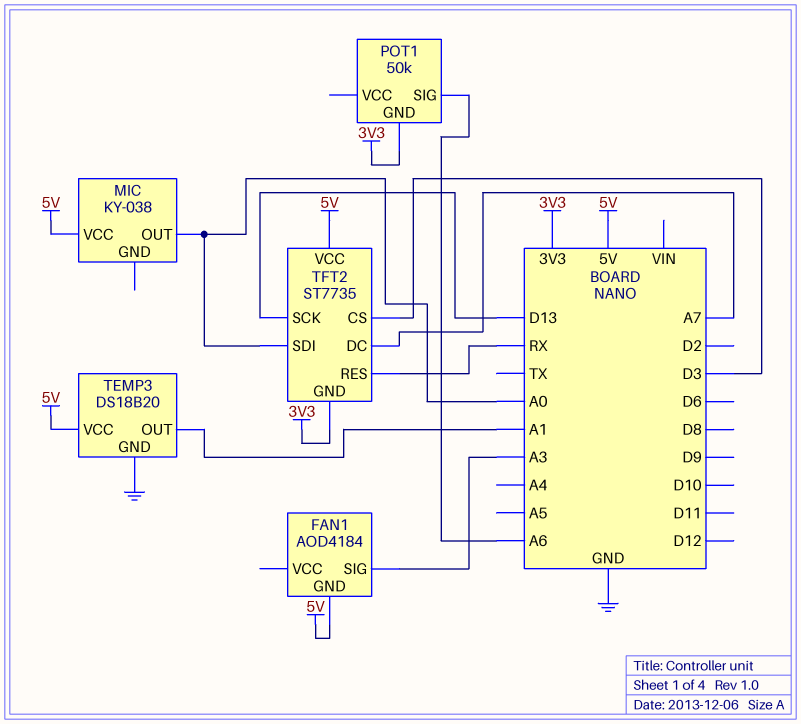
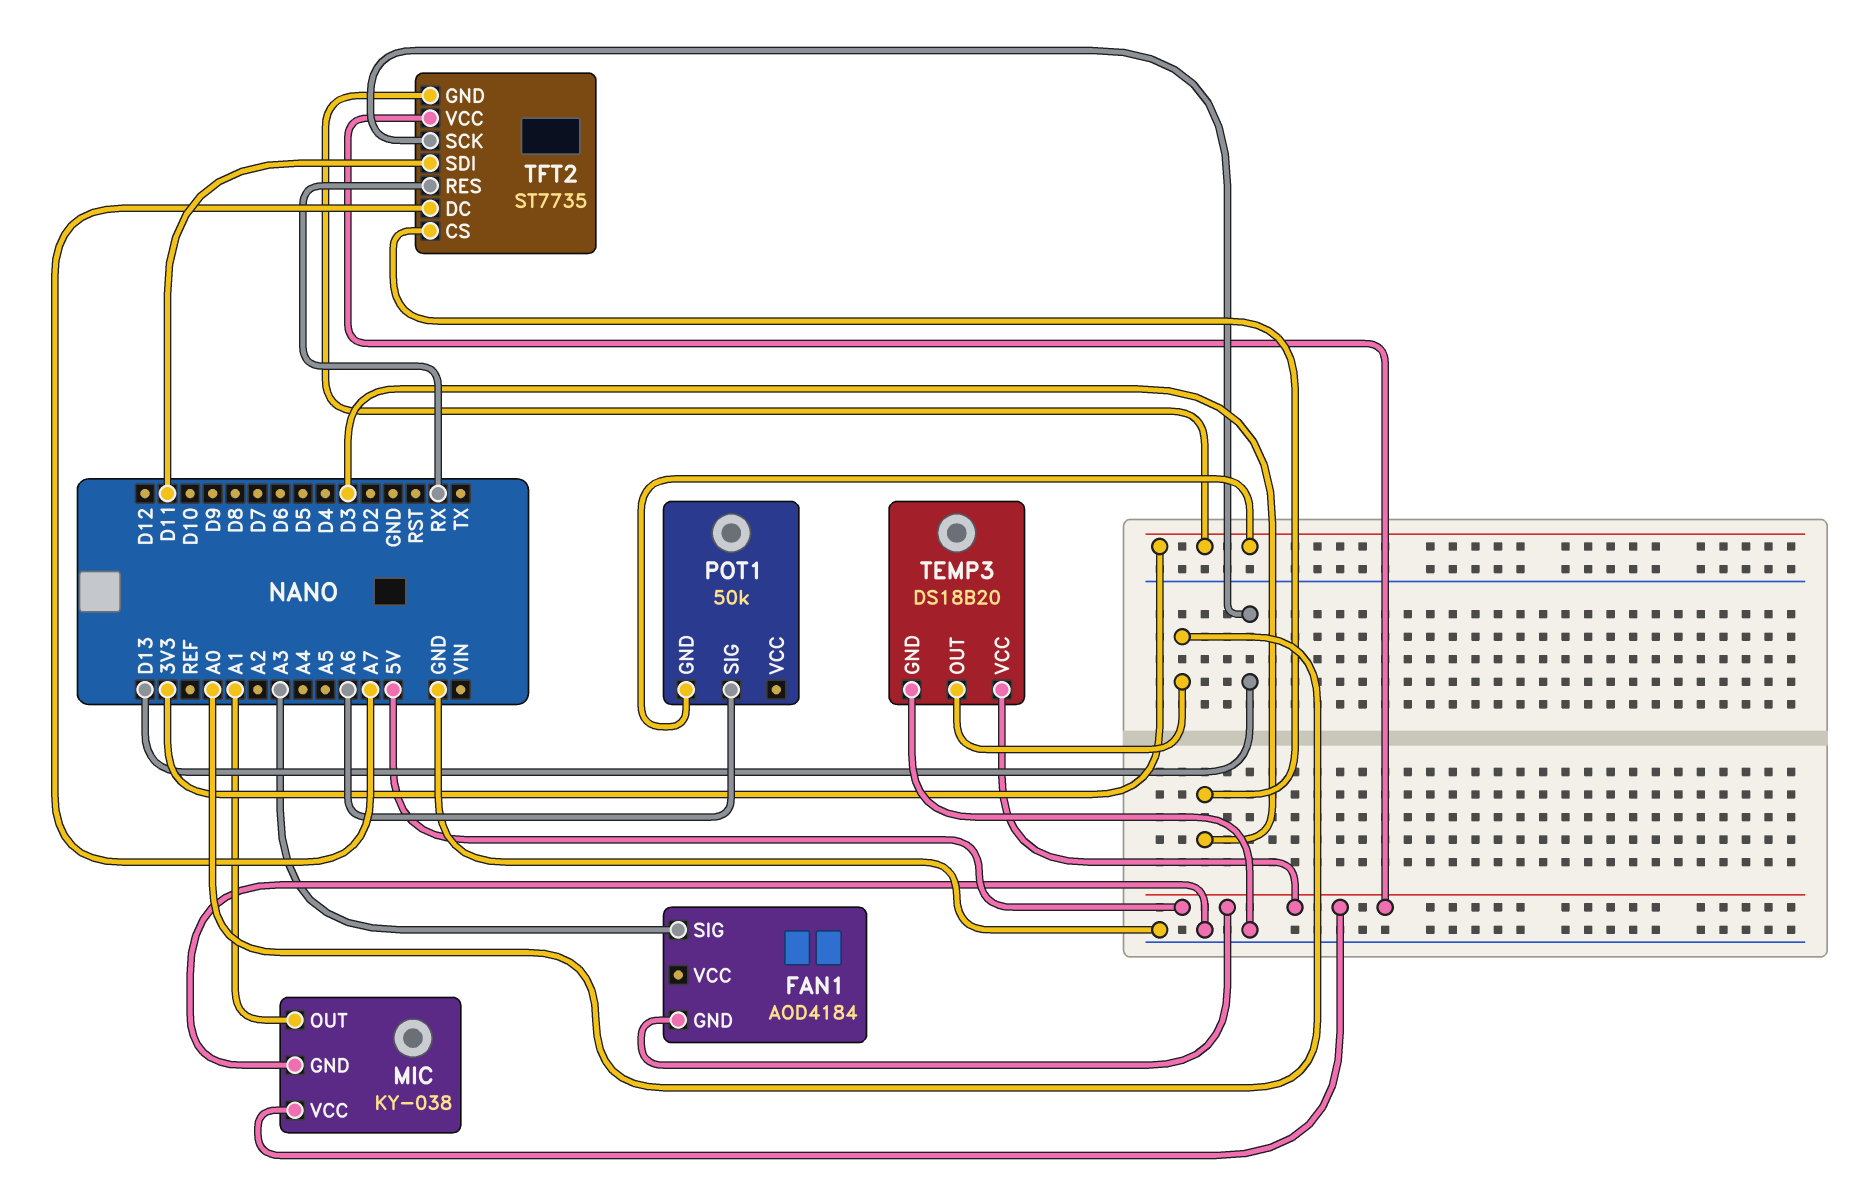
MIC pin GND: none -> GND
MIC pin OUT: A0 -> A1
TEMP3 pin OUT: A1 -> A0
TFT2 pin SDI: A0 -> D11

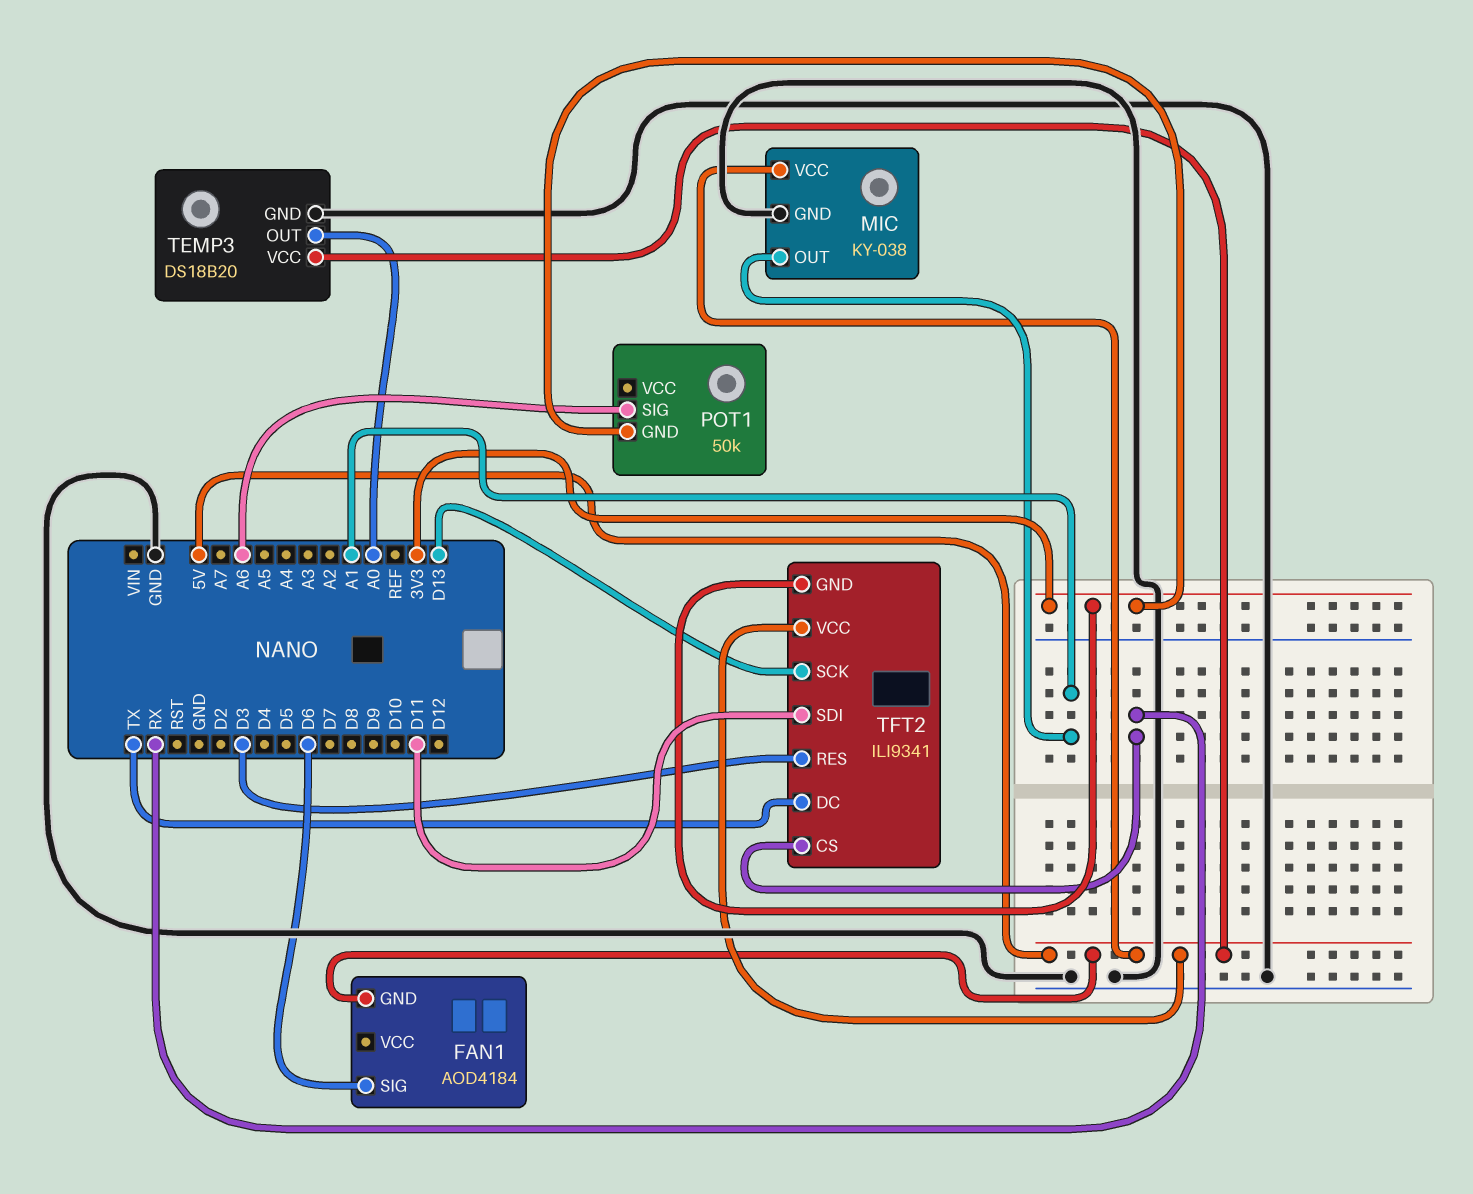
FAN1 pin SIG: A3 -> D6
TFT2: ST7735 -> ILI9341
TFT2 pin CS: D3 -> RX
TFT2 pin DC: A7 -> TX
TFT2 pin RES: RX -> D3

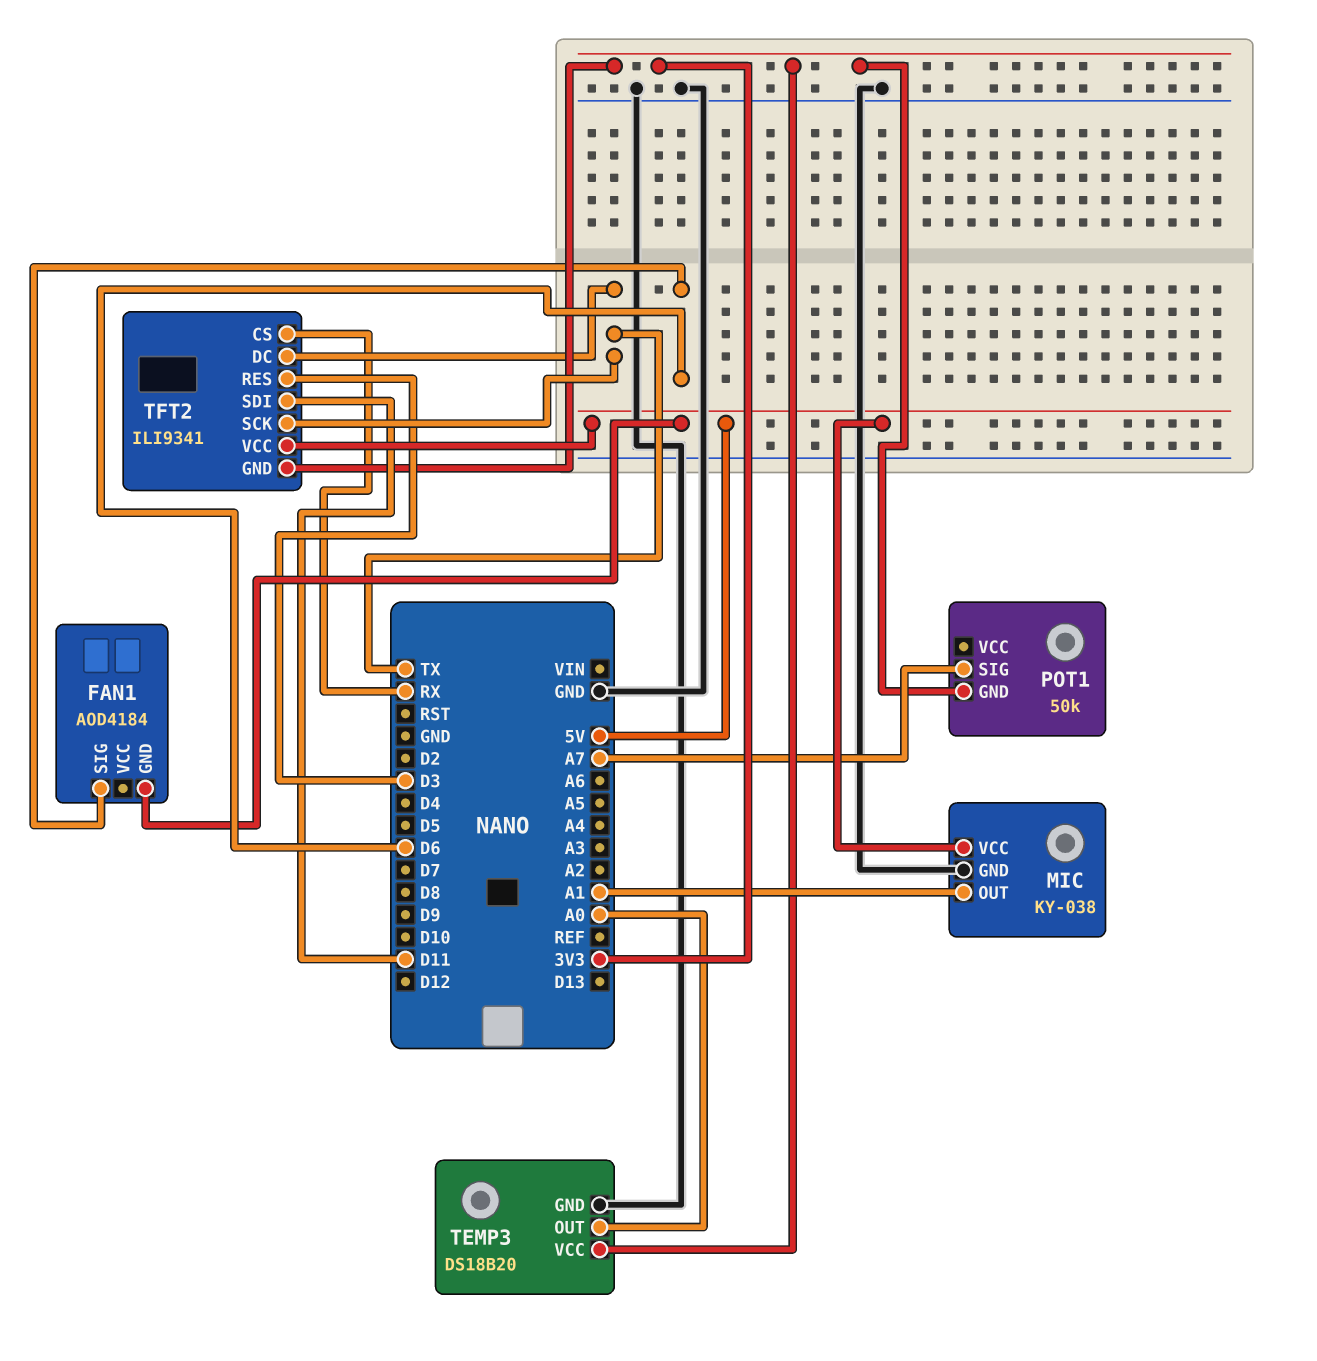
POT1 pin SIG: A6 -> A7
TEMP3 pin VCC: 5V -> 3V3
TFT2 pin SCK: D13 -> TX

